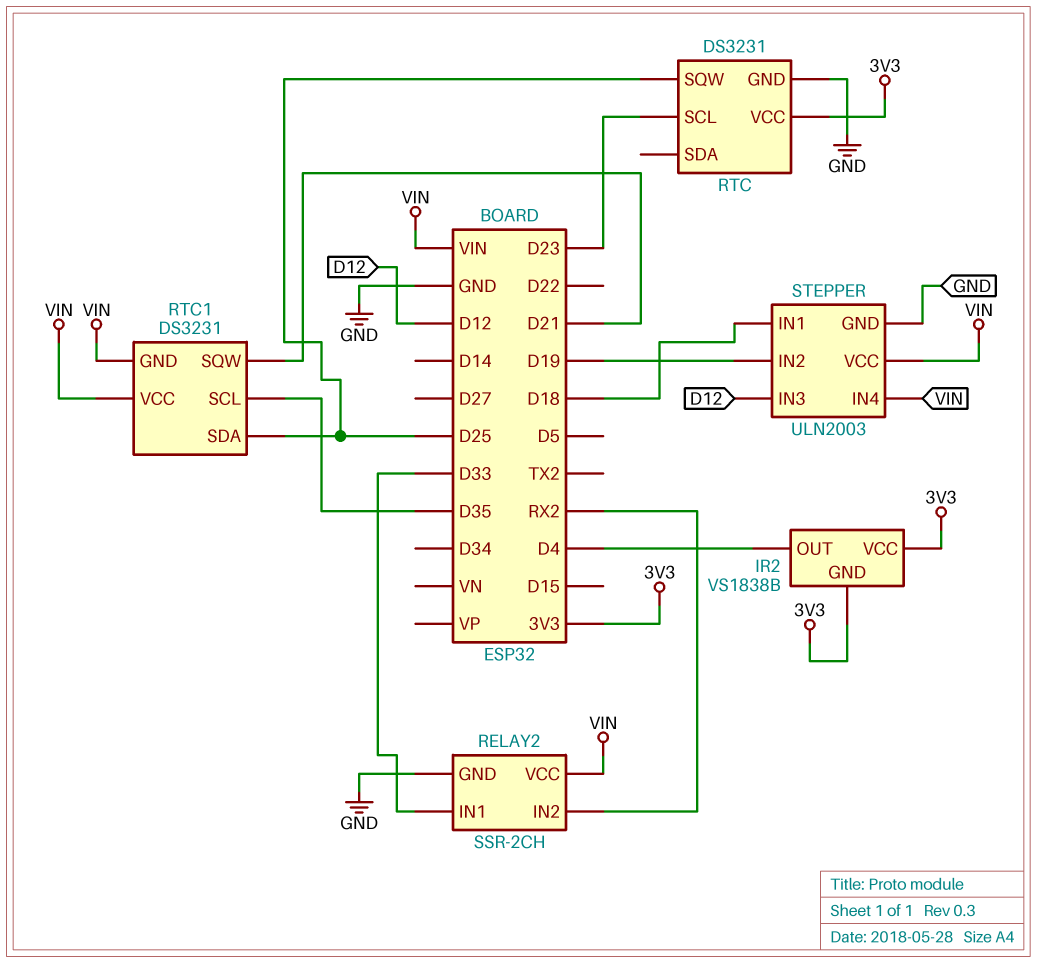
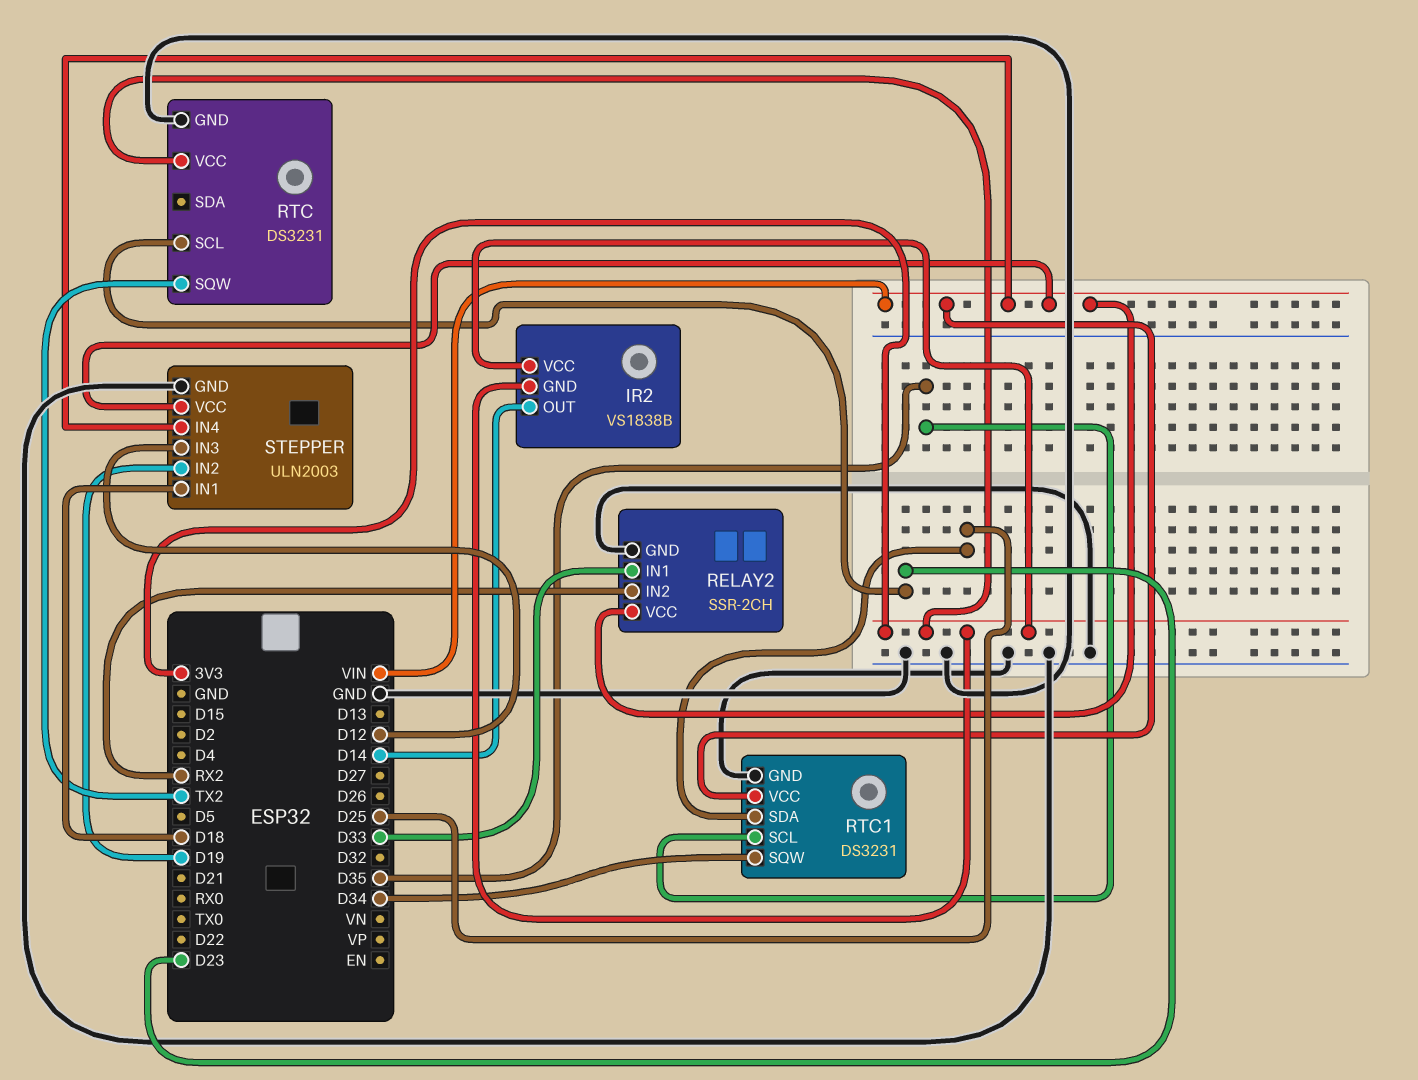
IR2 pin OUT: D4 -> D14
RTC pin SQW: D25 -> TX2
RTC1 pin GND: VIN -> GND
RTC1 pin SQW: D21 -> D34

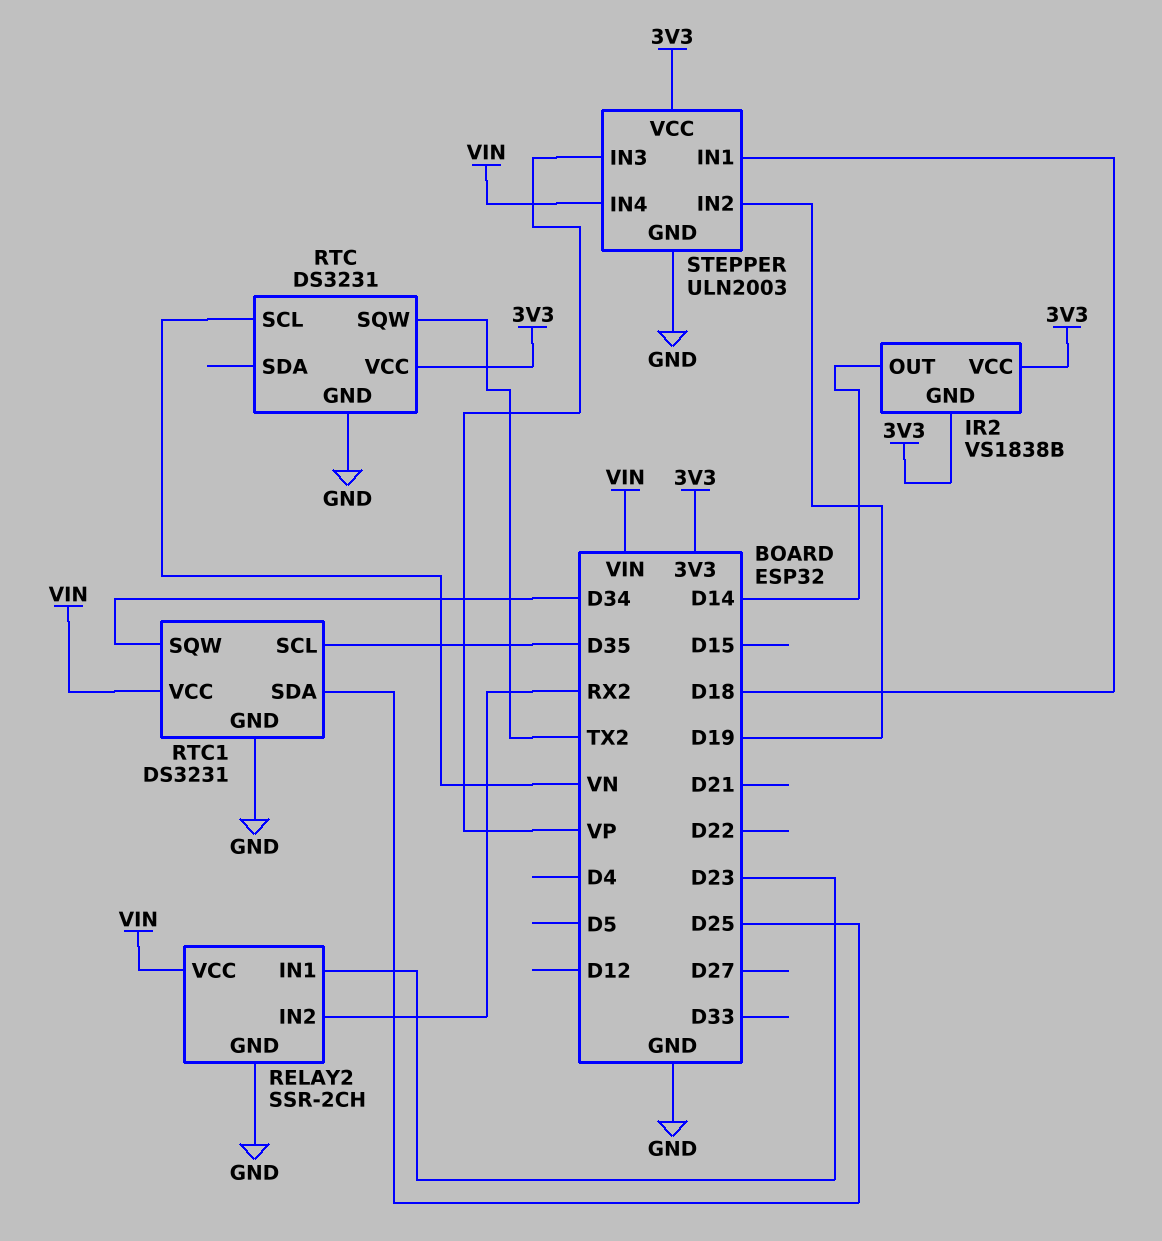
RELAY2 pin IN1: D33 -> D23
RTC pin SCL: D23 -> VN
STEPPER pin IN3: D12 -> VP
STEPPER pin VCC: VIN -> 3V3

